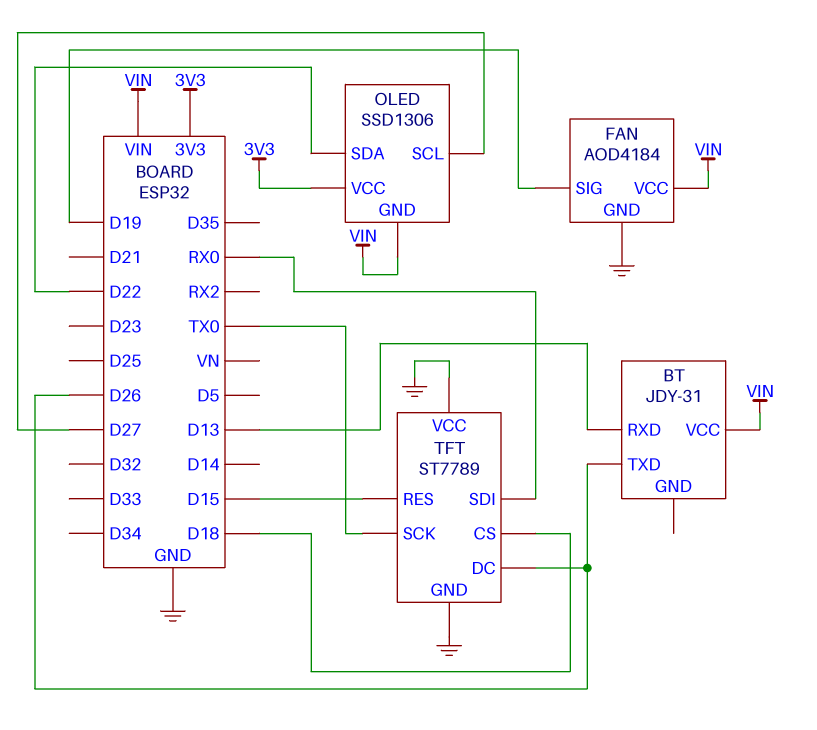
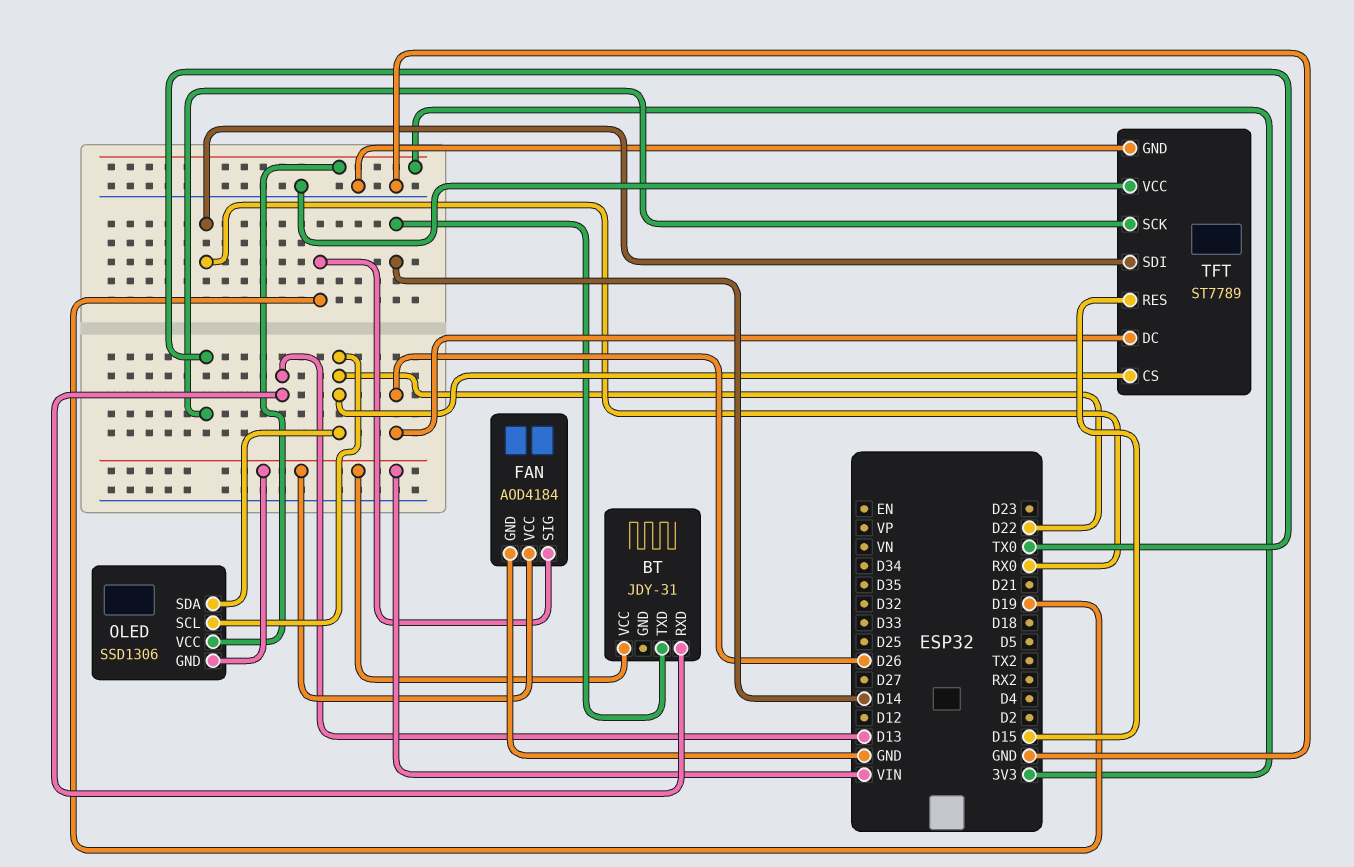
BT pin TXD: D26 -> D14
OLED pin SCL: D27 -> D22
TFT pin CS: D18 -> D22

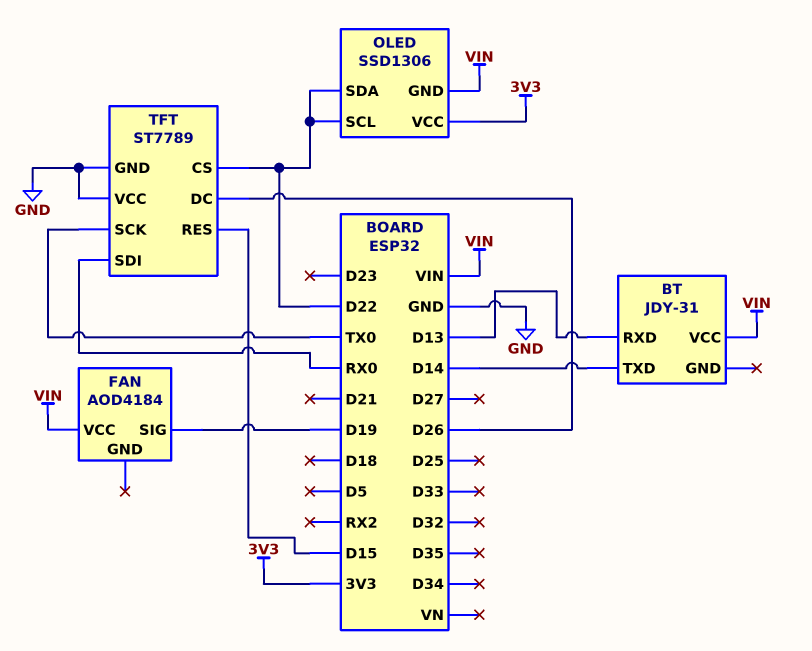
FAN pin GND: GND -> none

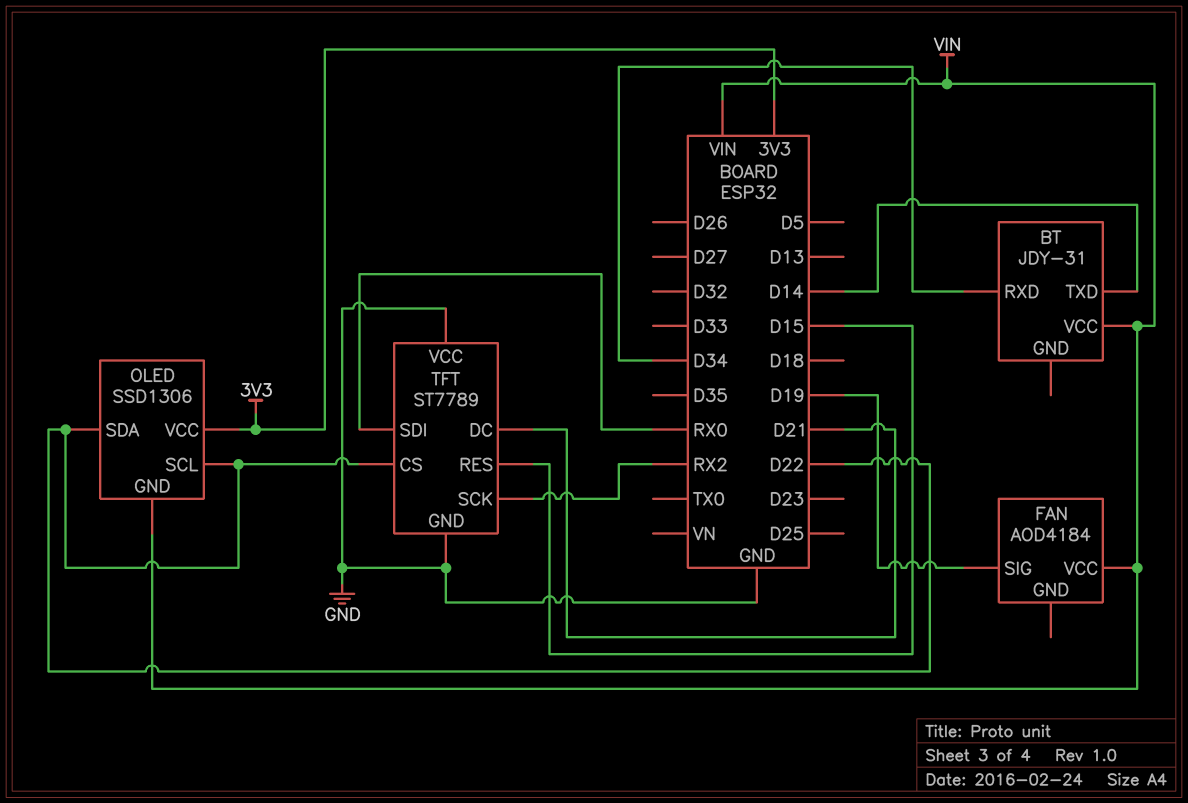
BT pin RXD: D13 -> D34
TFT pin DC: D26 -> D21
TFT pin SCK: TX0 -> RX2

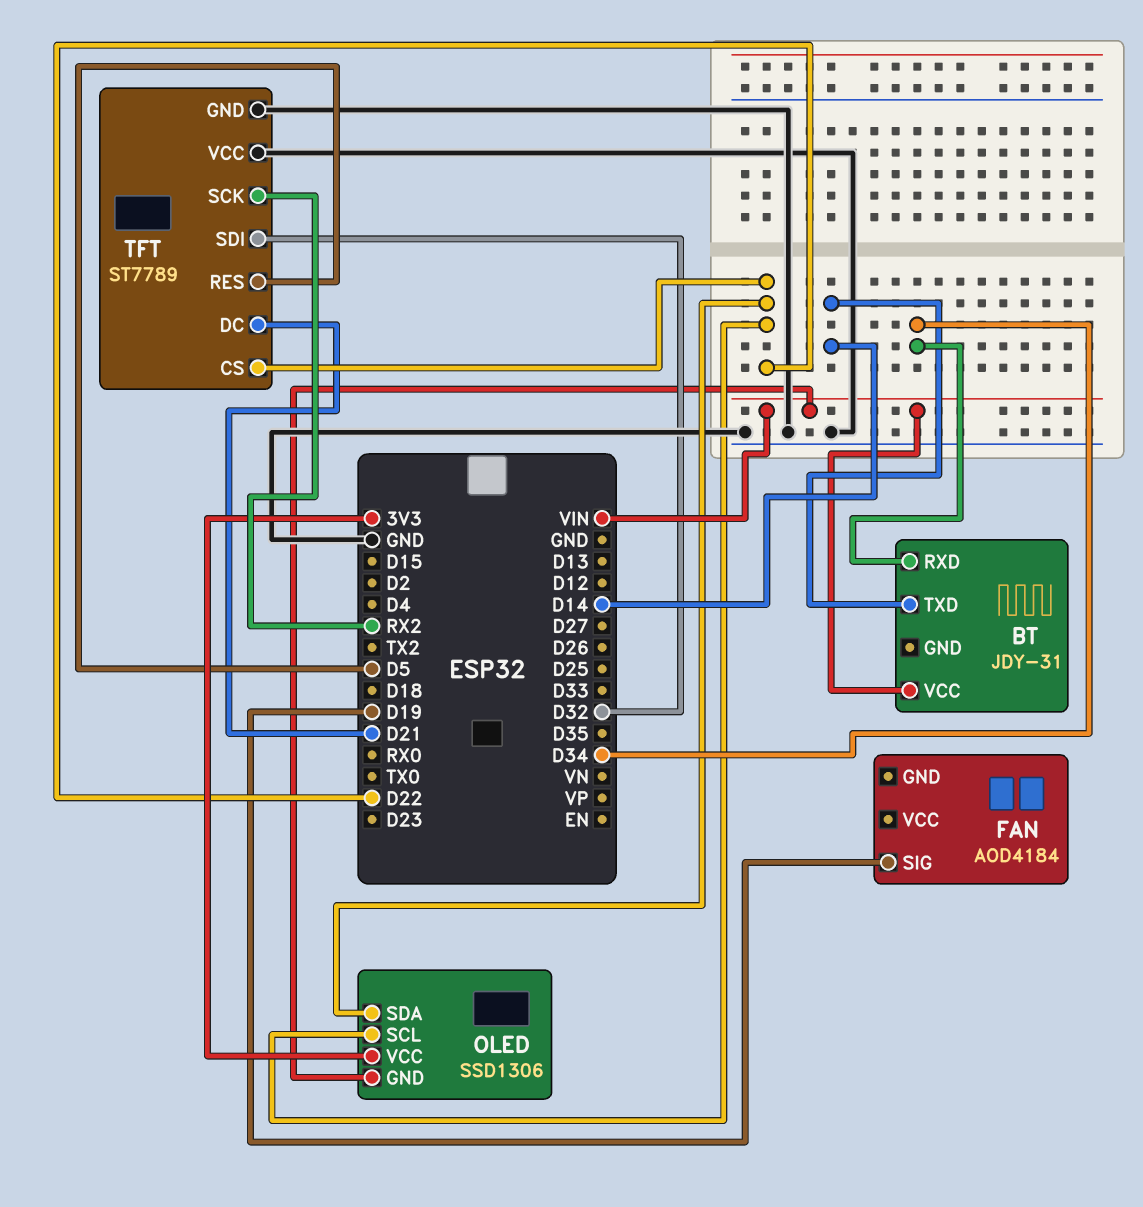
FAN pin VCC: VIN -> none
TFT pin RES: D15 -> D5
TFT pin SDI: RX0 -> D32

